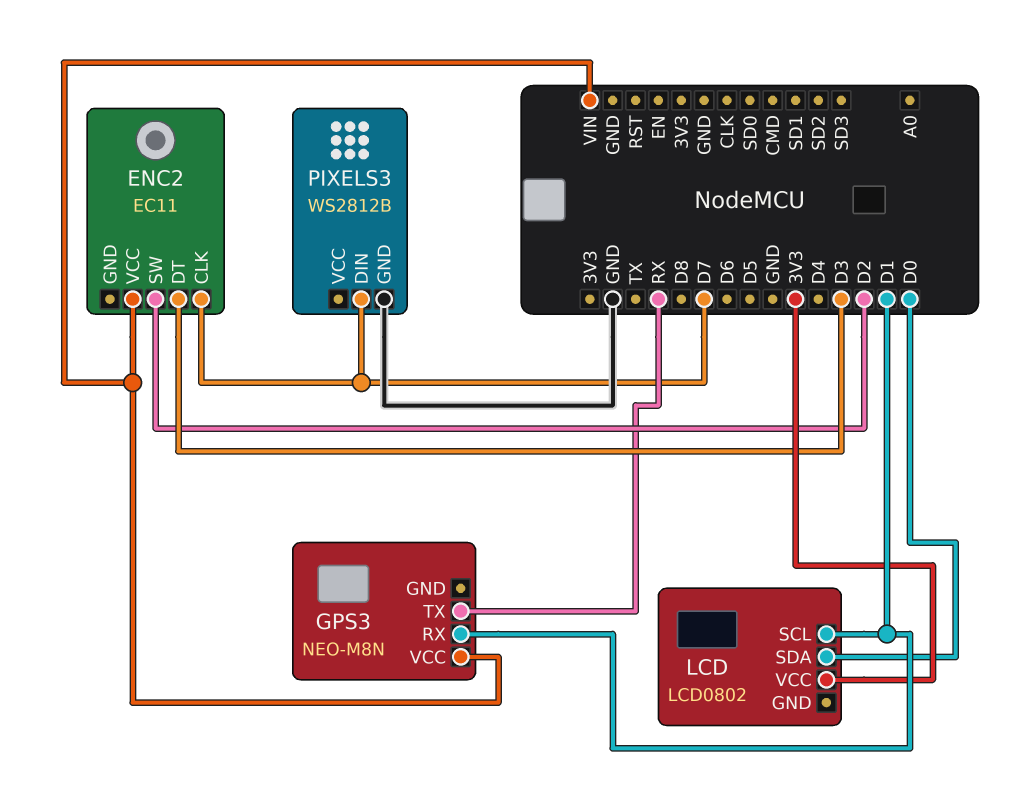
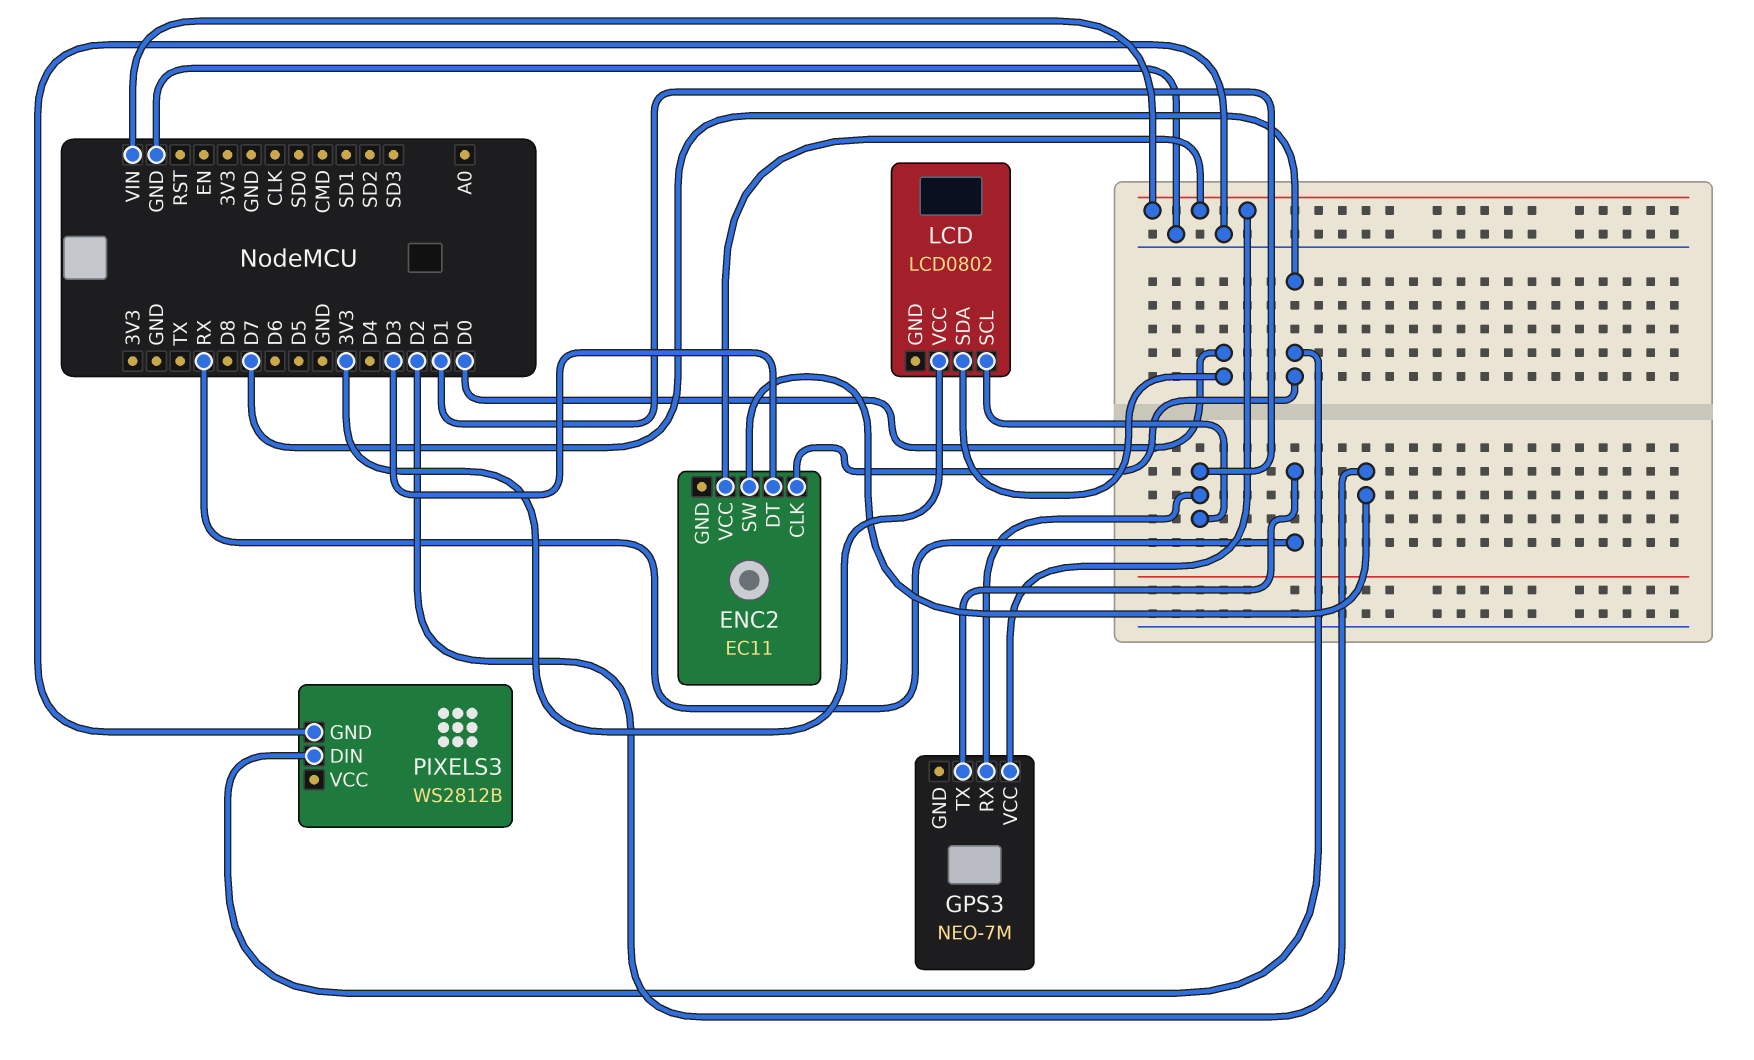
GPS3: NEO-M8N -> NEO-7M

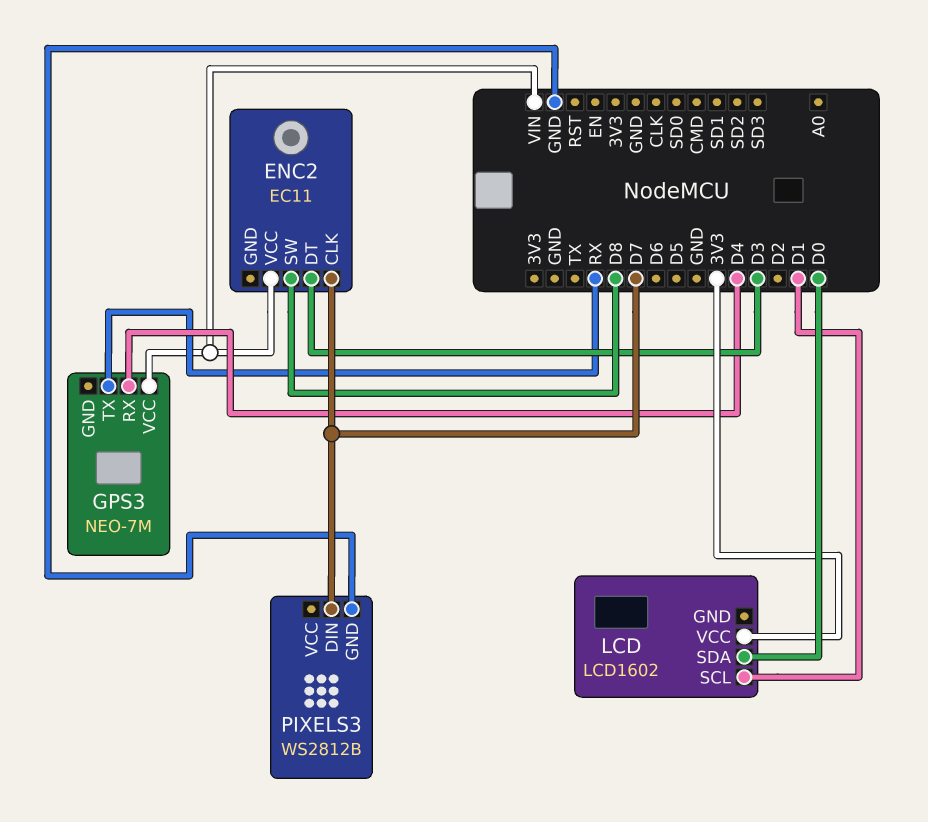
ENC2 pin SW: D2 -> D8
GPS3 pin RX: D1 -> D4
LCD: LCD0802 -> LCD1602

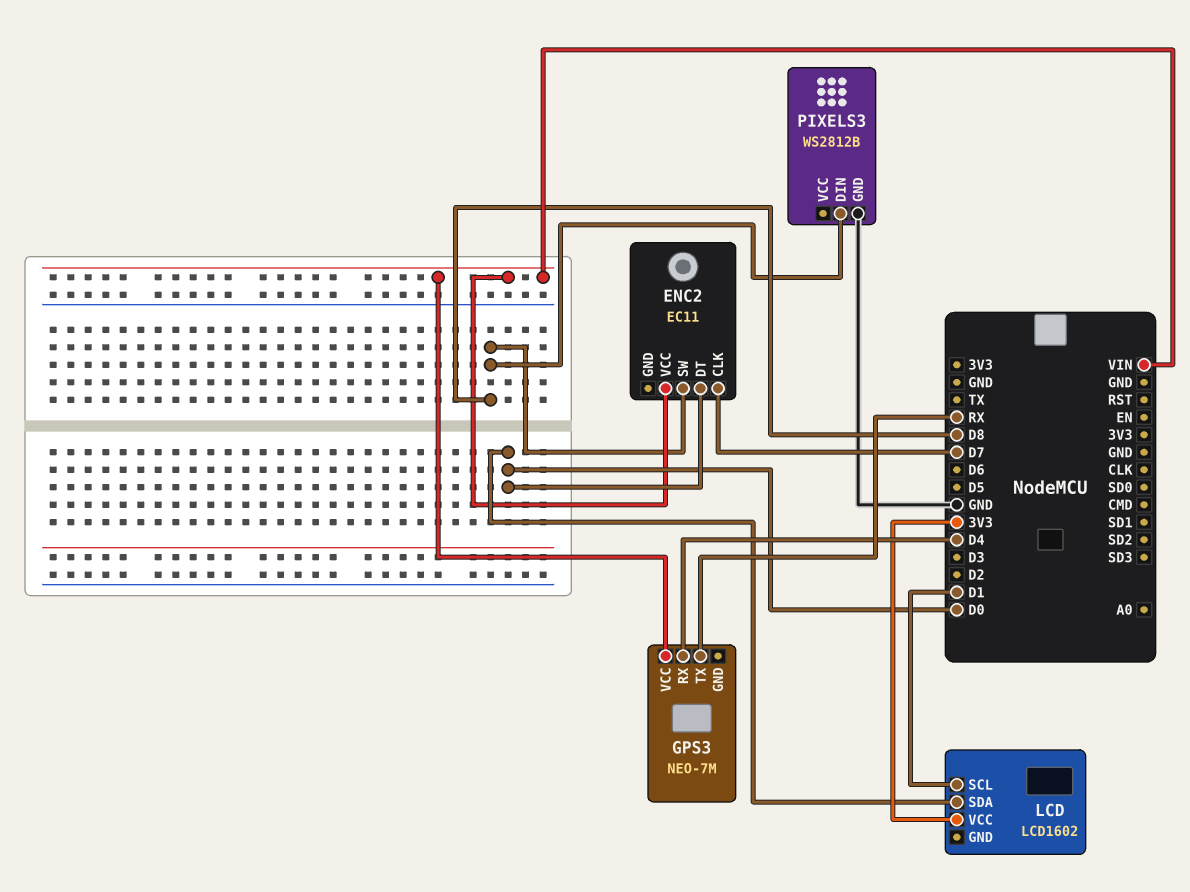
ENC2 pin DT: D3 -> D0
PIXELS3 pin DIN: D7 -> D8

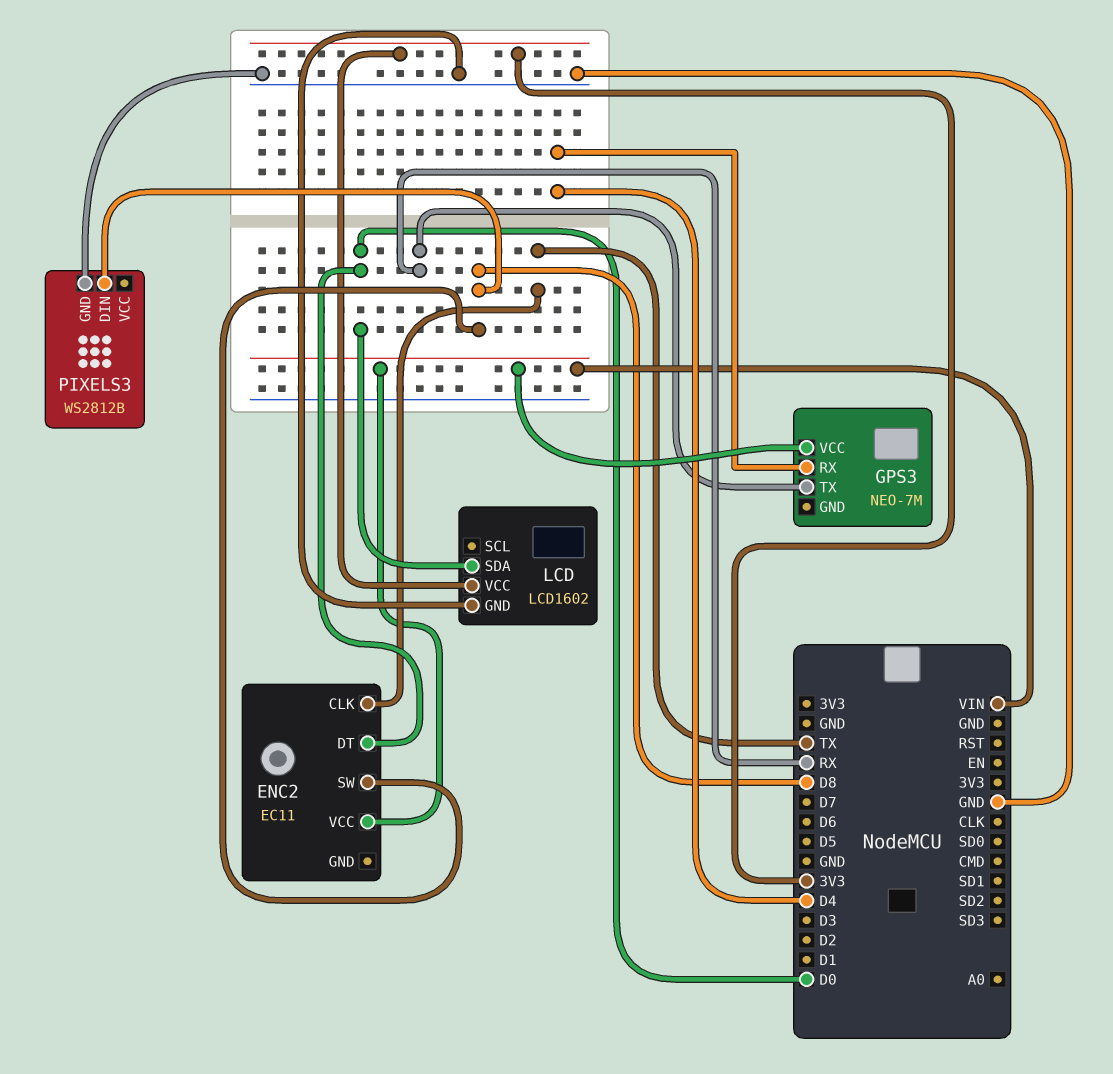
ENC2 pin CLK: D7 -> TX
LCD pin GND: none -> GND
LCD pin SCL: D1 -> none

